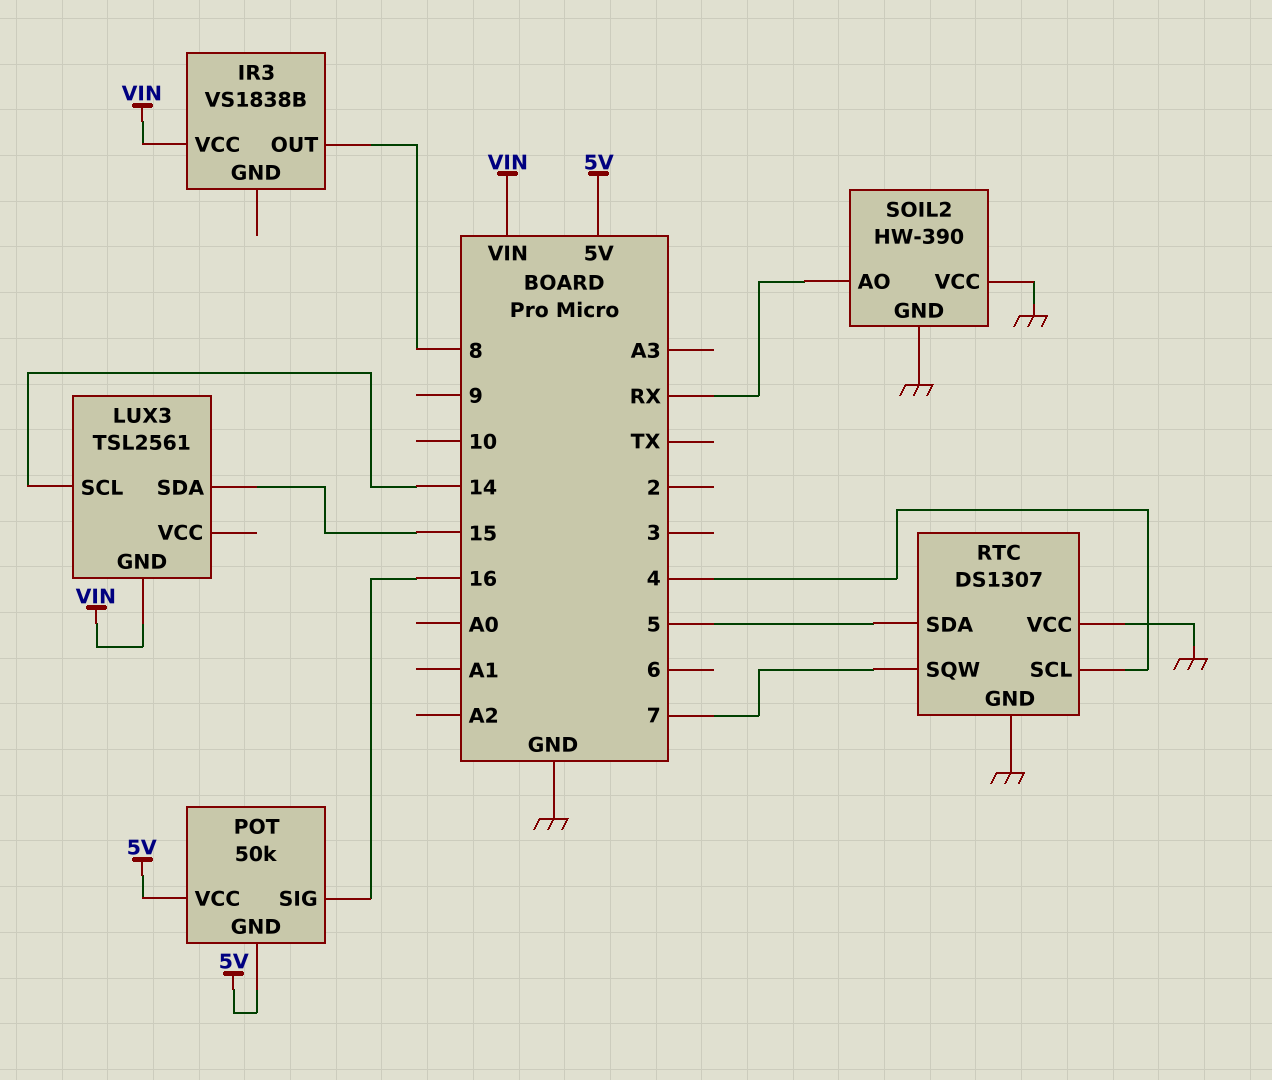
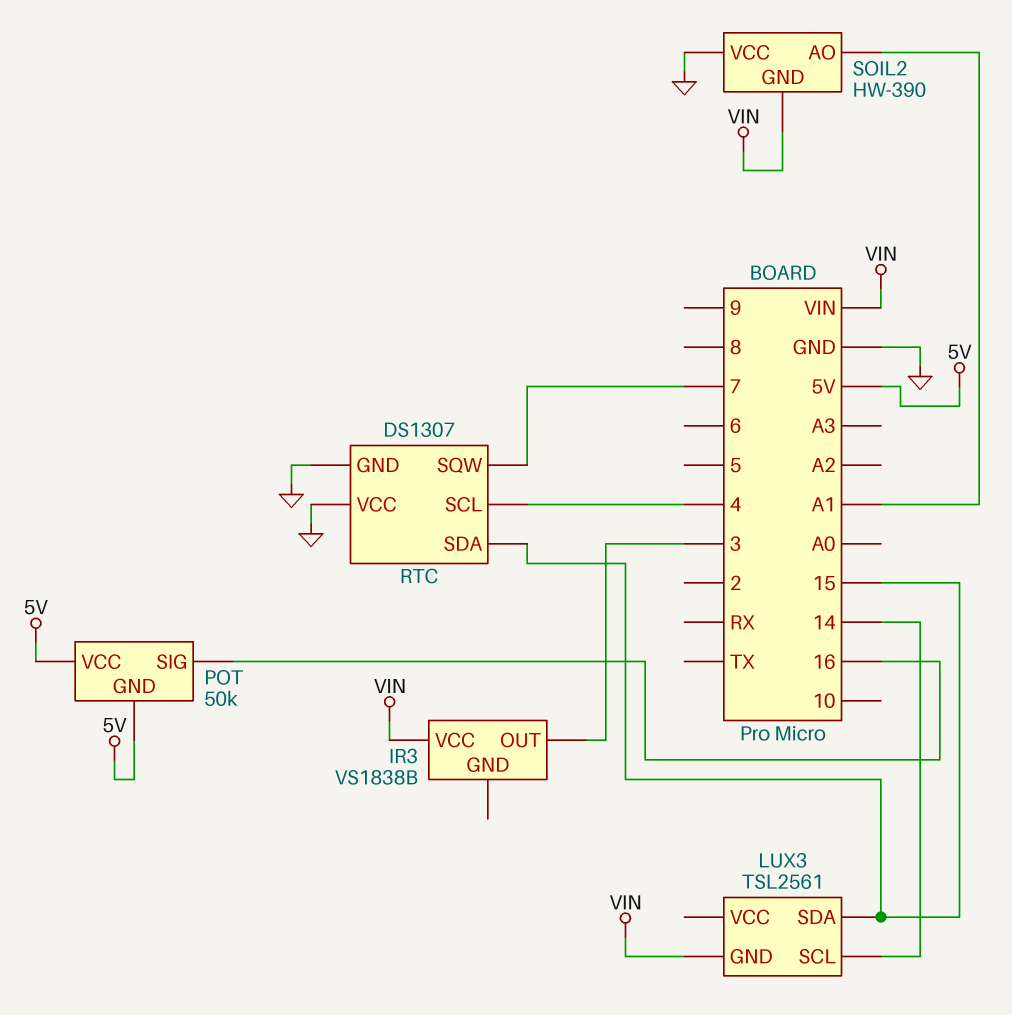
IR3 pin OUT: 8 -> 3
RTC pin SDA: 5 -> 15
SOIL2 pin AO: RX -> A1
SOIL2 pin GND: GND -> VIN

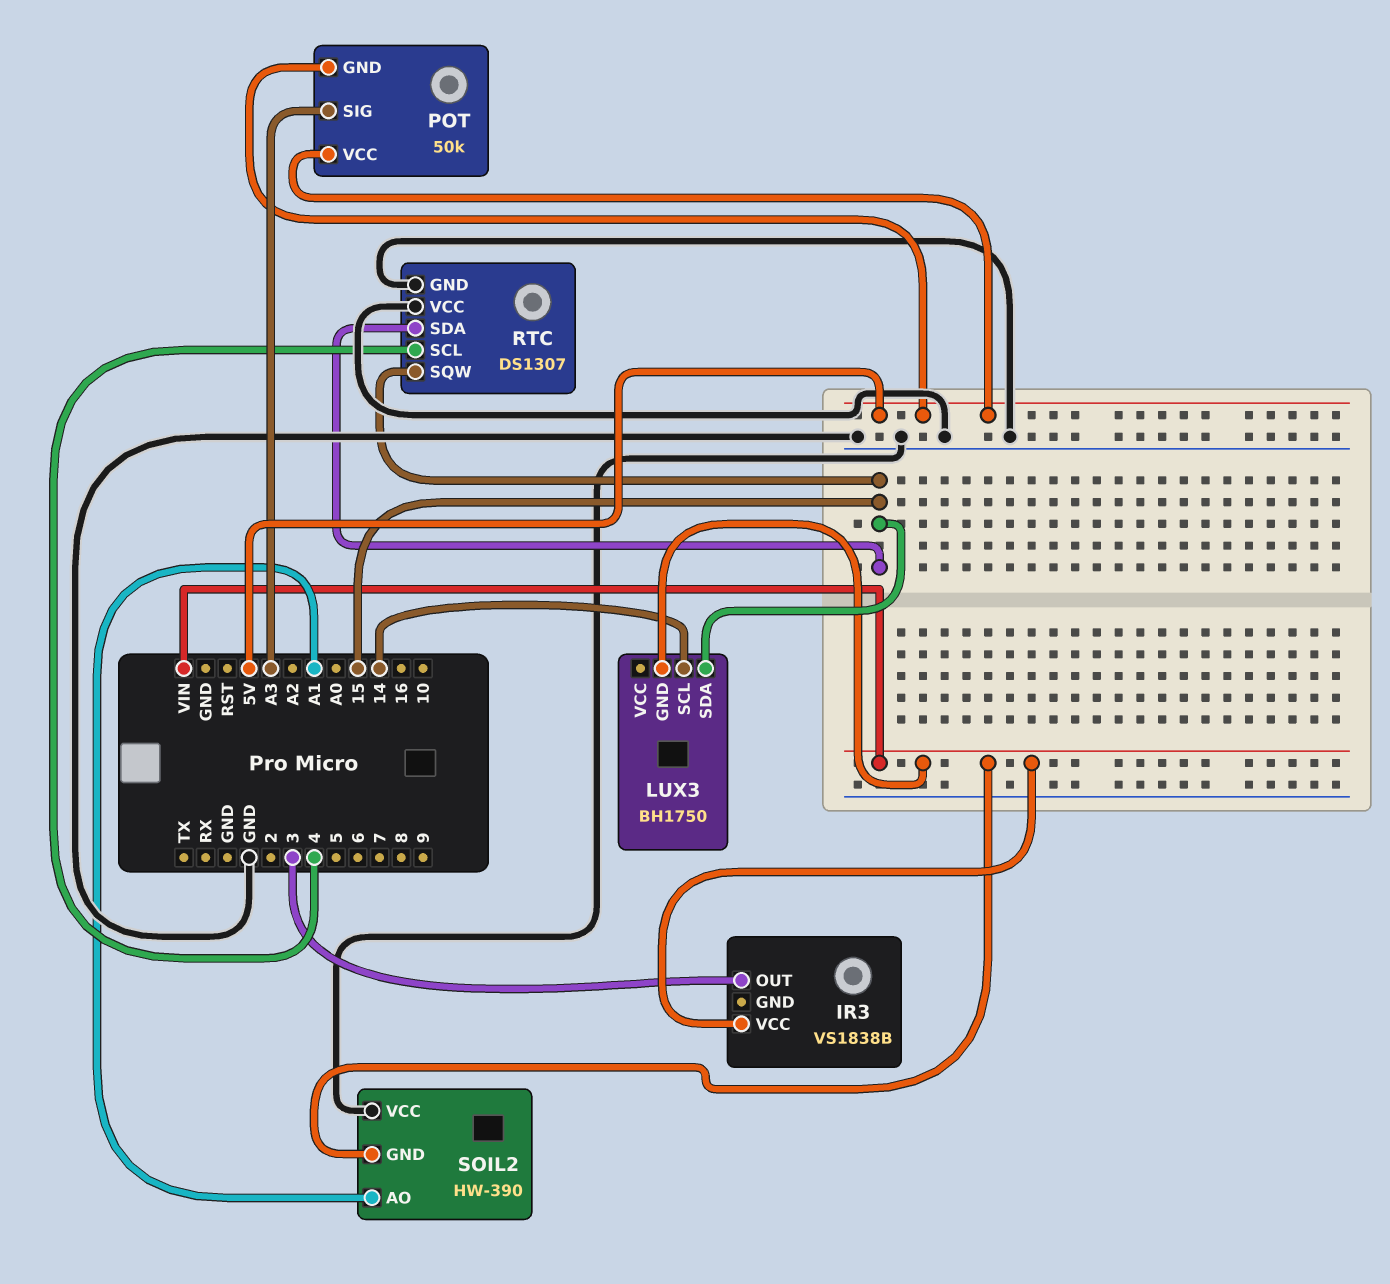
LUX3: TSL2561 -> BH1750
POT pin SIG: 16 -> A3
RTC pin SQW: 7 -> 15

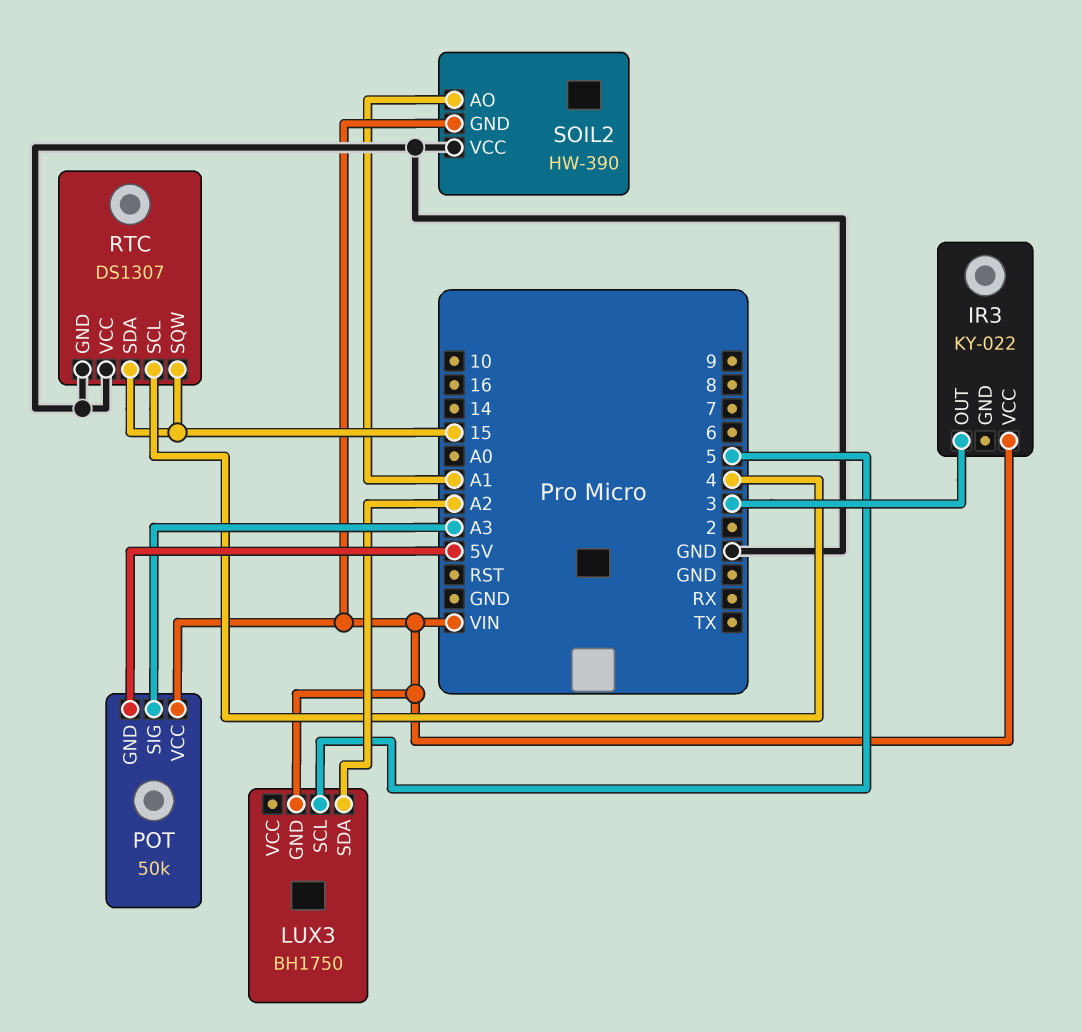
IR3: VS1838B -> KY-022
LUX3 pin SCL: 14 -> 5
LUX3 pin SDA: 15 -> A2
POT pin VCC: 5V -> VIN

